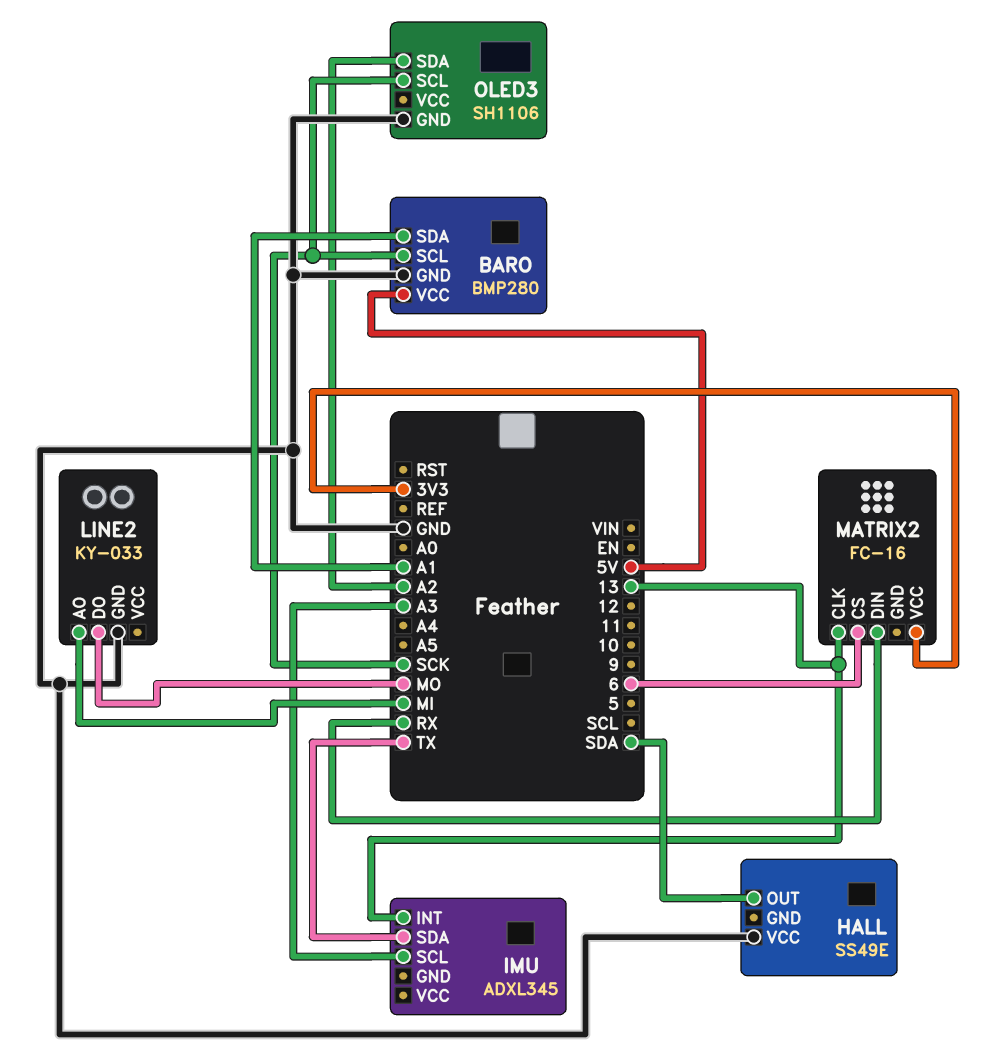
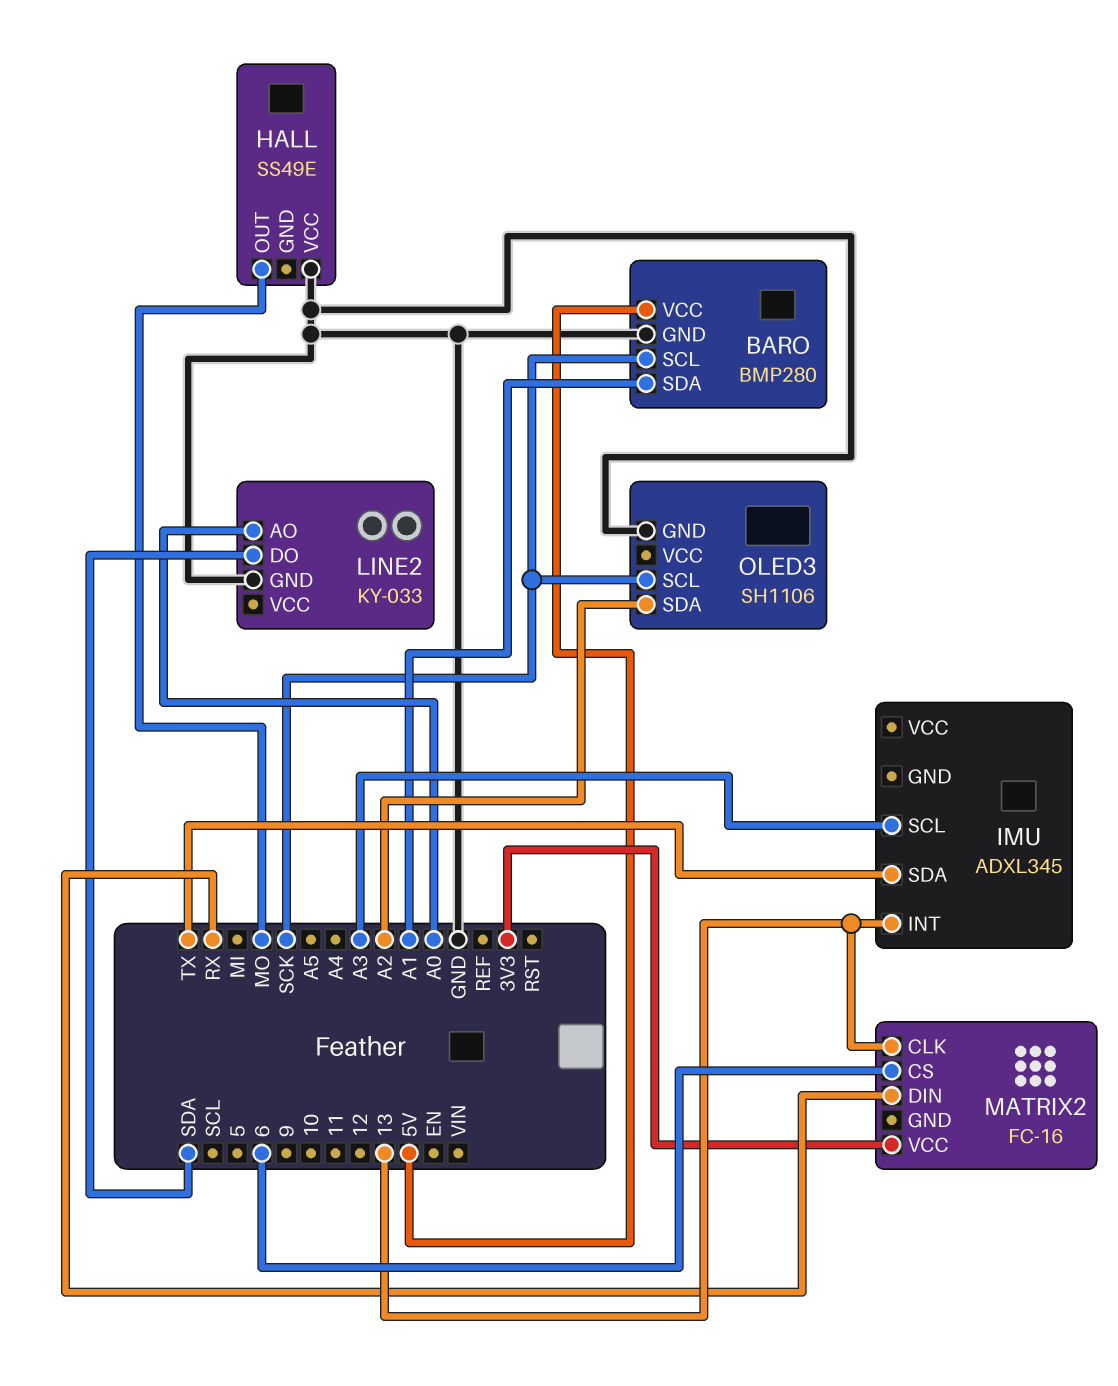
HALL pin OUT: SDA -> MO
LINE2 pin AO: MI -> A0
LINE2 pin DO: MO -> SDA

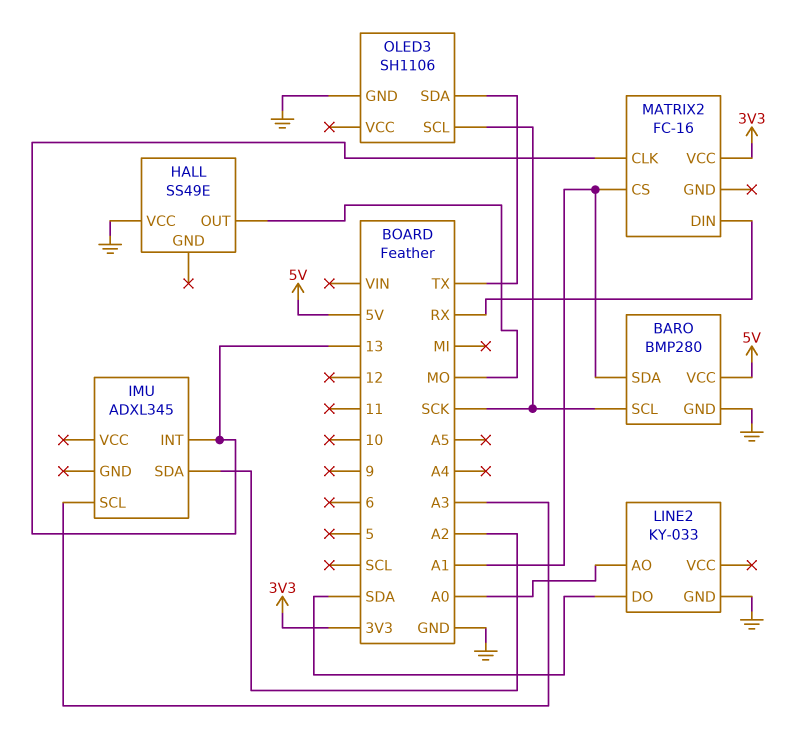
IMU pin SDA: TX -> A2
MATRIX2 pin CS: 6 -> A1
OLED3 pin SDA: A2 -> TX

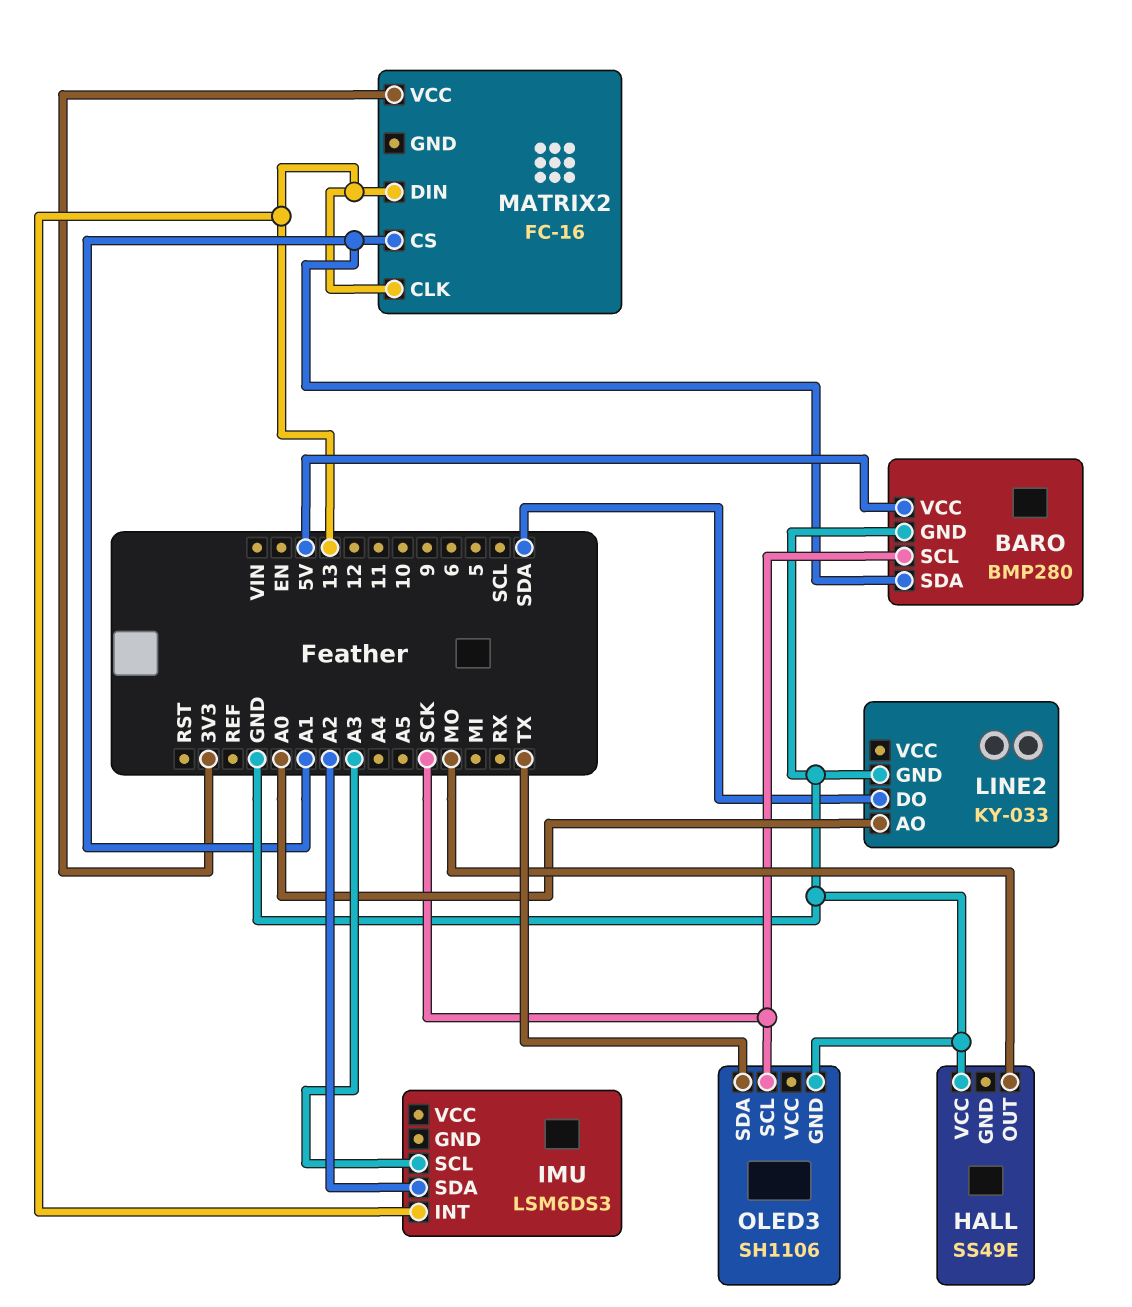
IMU: ADXL345 -> LSM6DS3
MATRIX2 pin DIN: RX -> 13

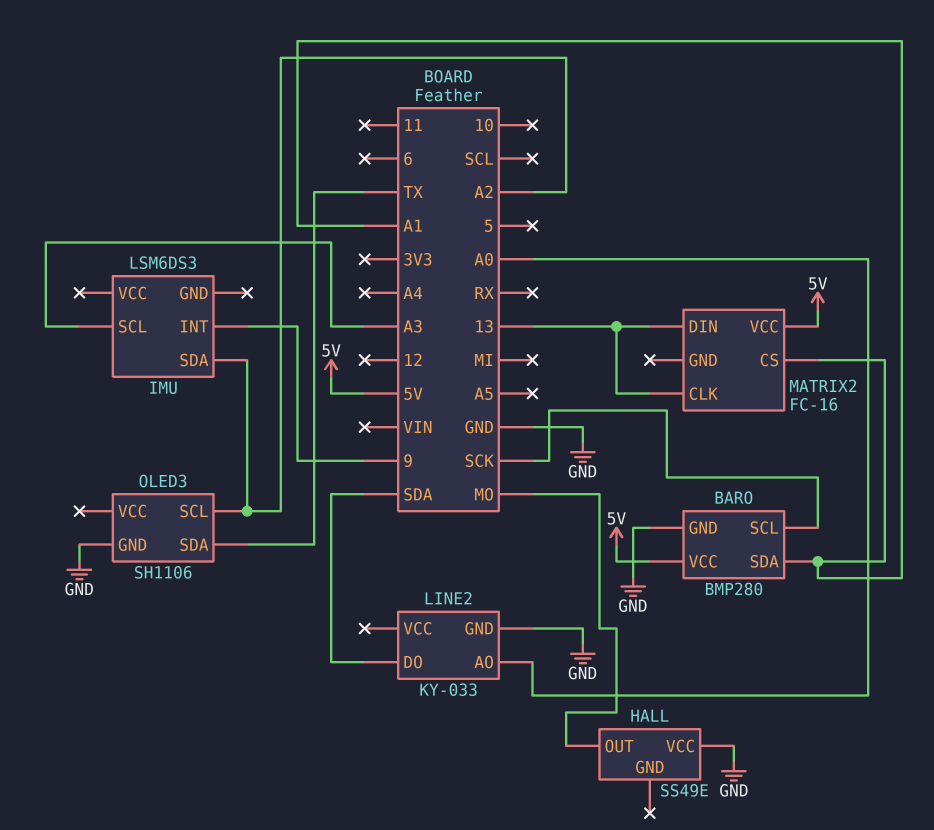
IMU pin INT: 13 -> 9
MATRIX2 pin VCC: 3V3 -> 5V
OLED3 pin SCL: SCK -> A2

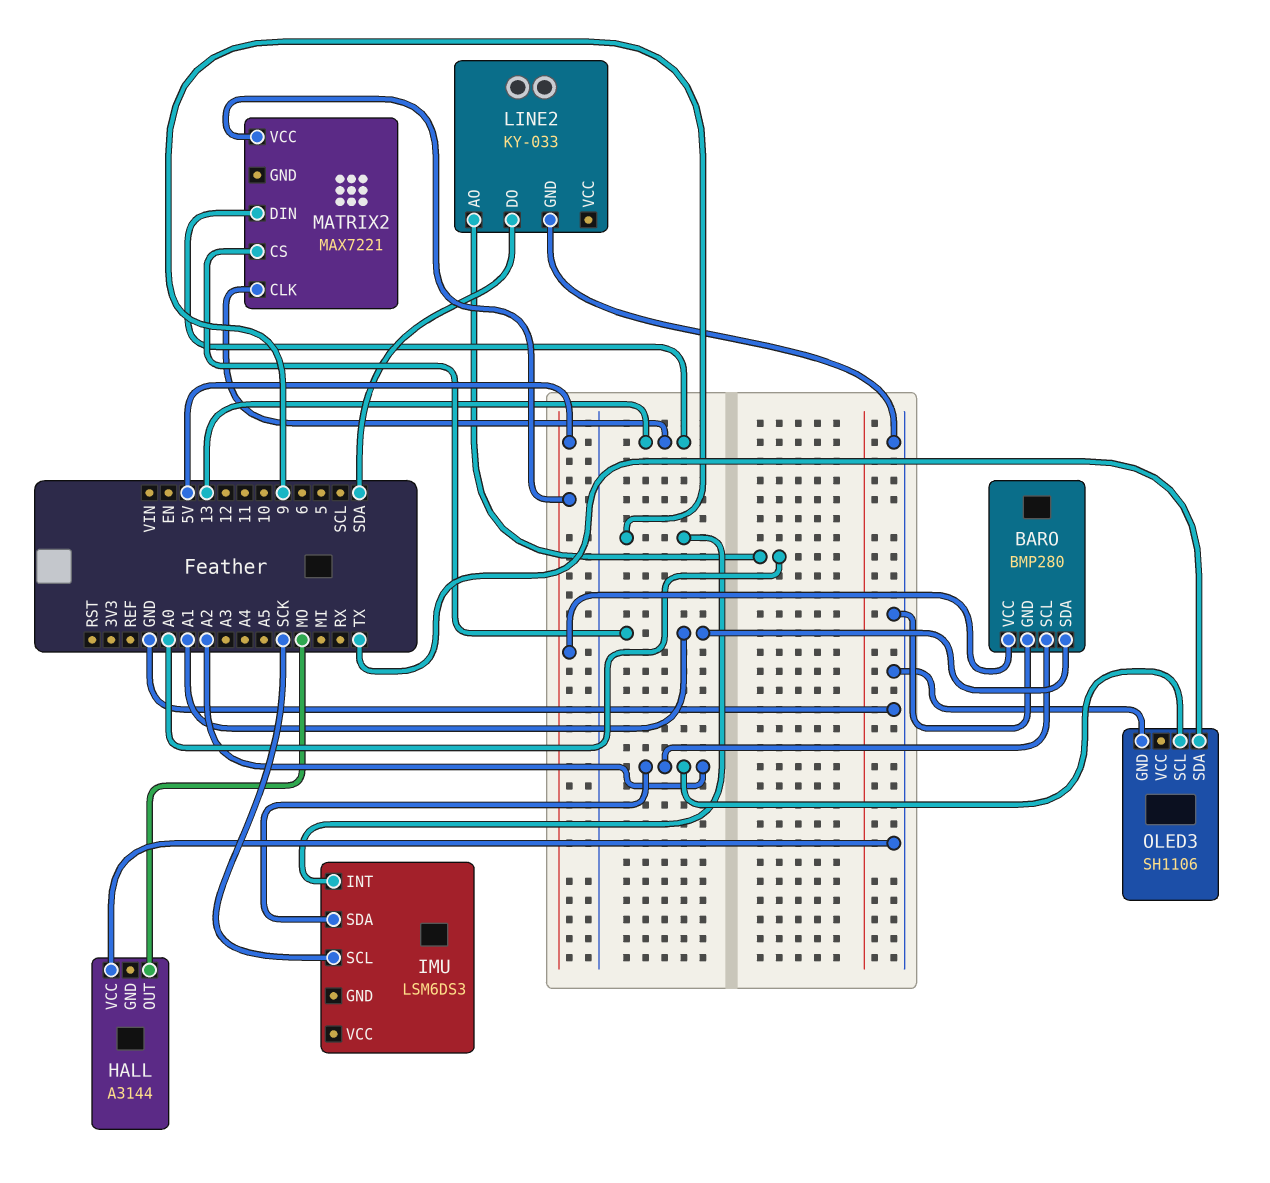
BARO pin SCL: SCK -> A2
HALL: SS49E -> A3144
IMU pin SCL: A3 -> SCK
MATRIX2: FC-16 -> MAX7221

